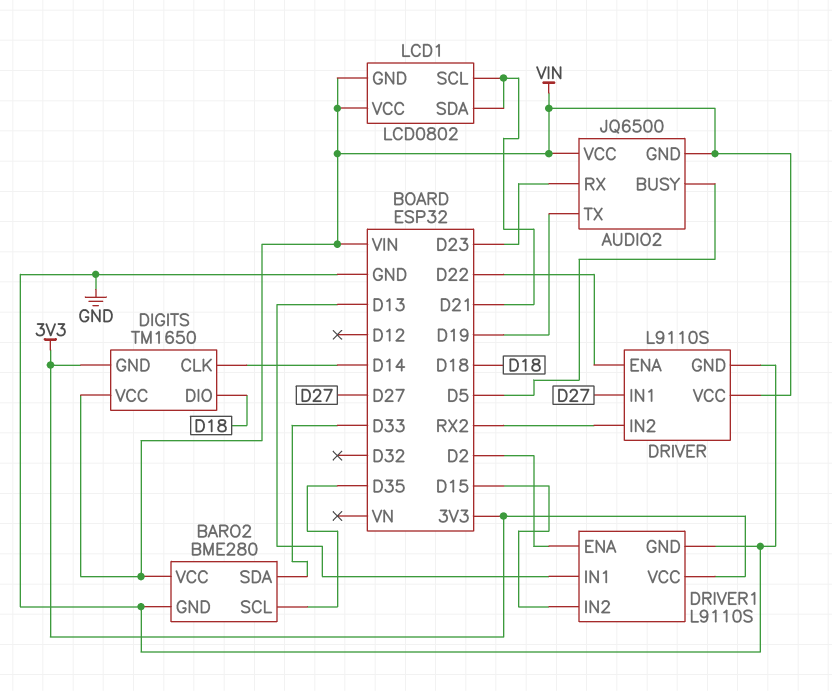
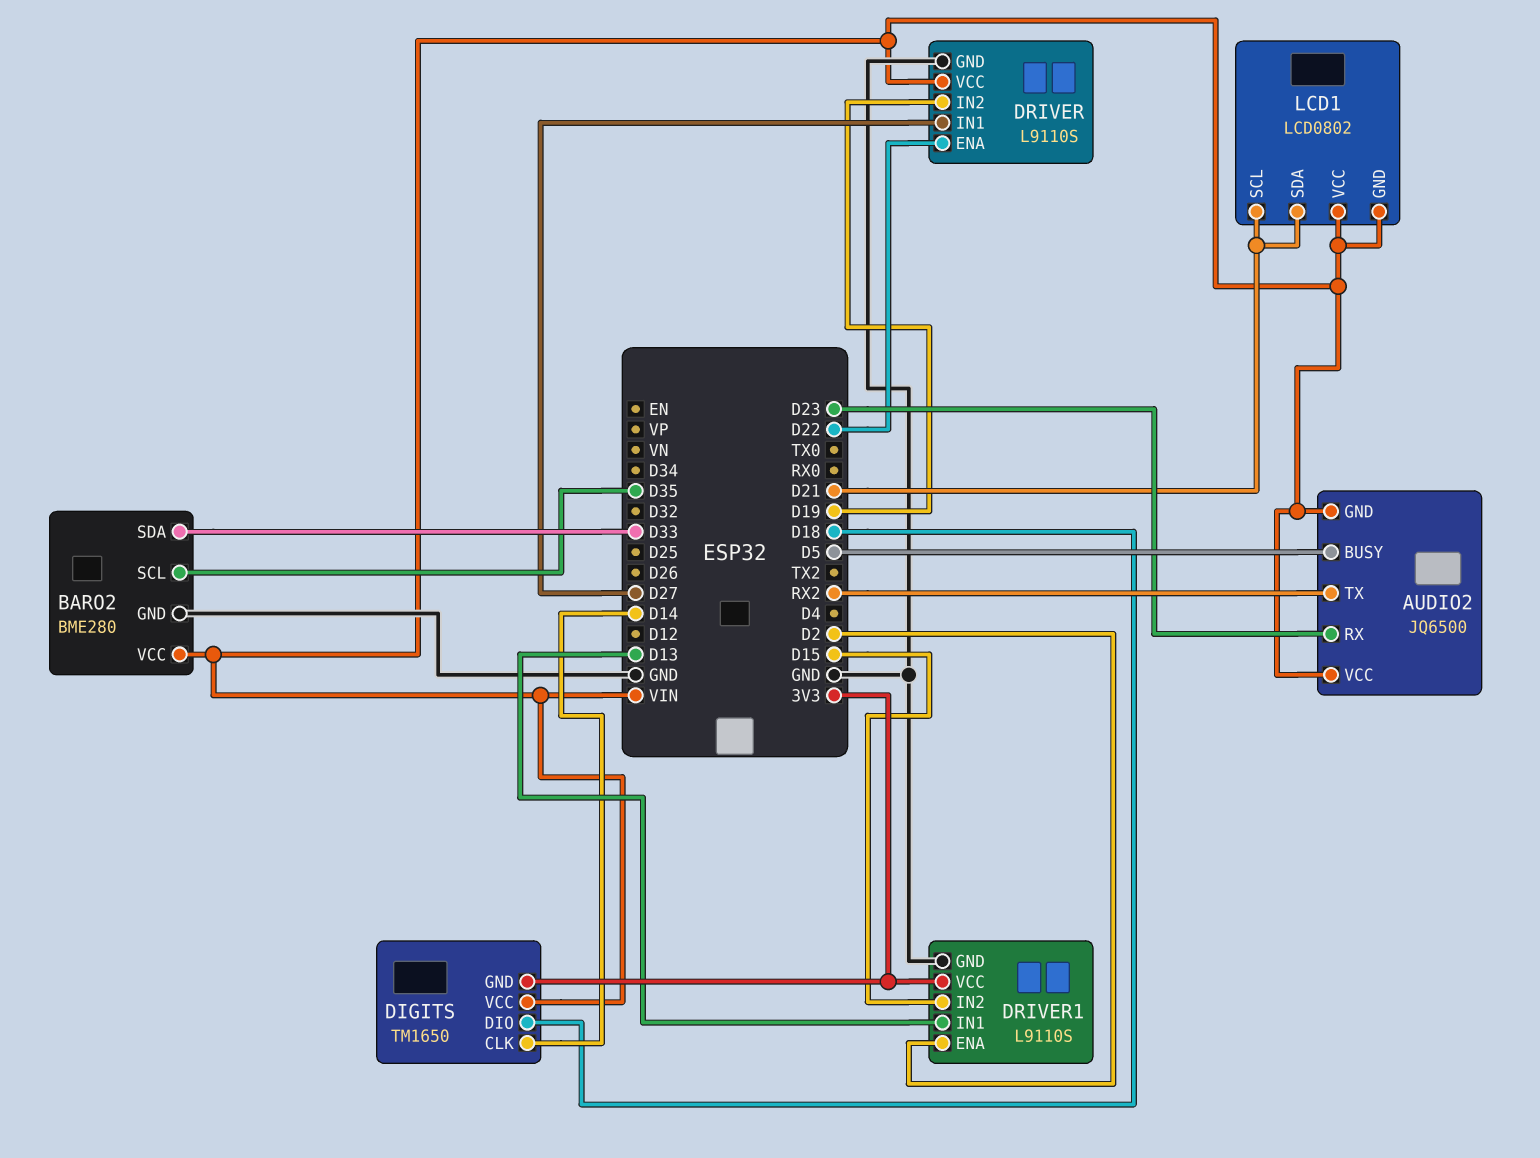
AUDIO2 pin TX: D19 -> RX2
DRIVER pin IN2: RX2 -> D19

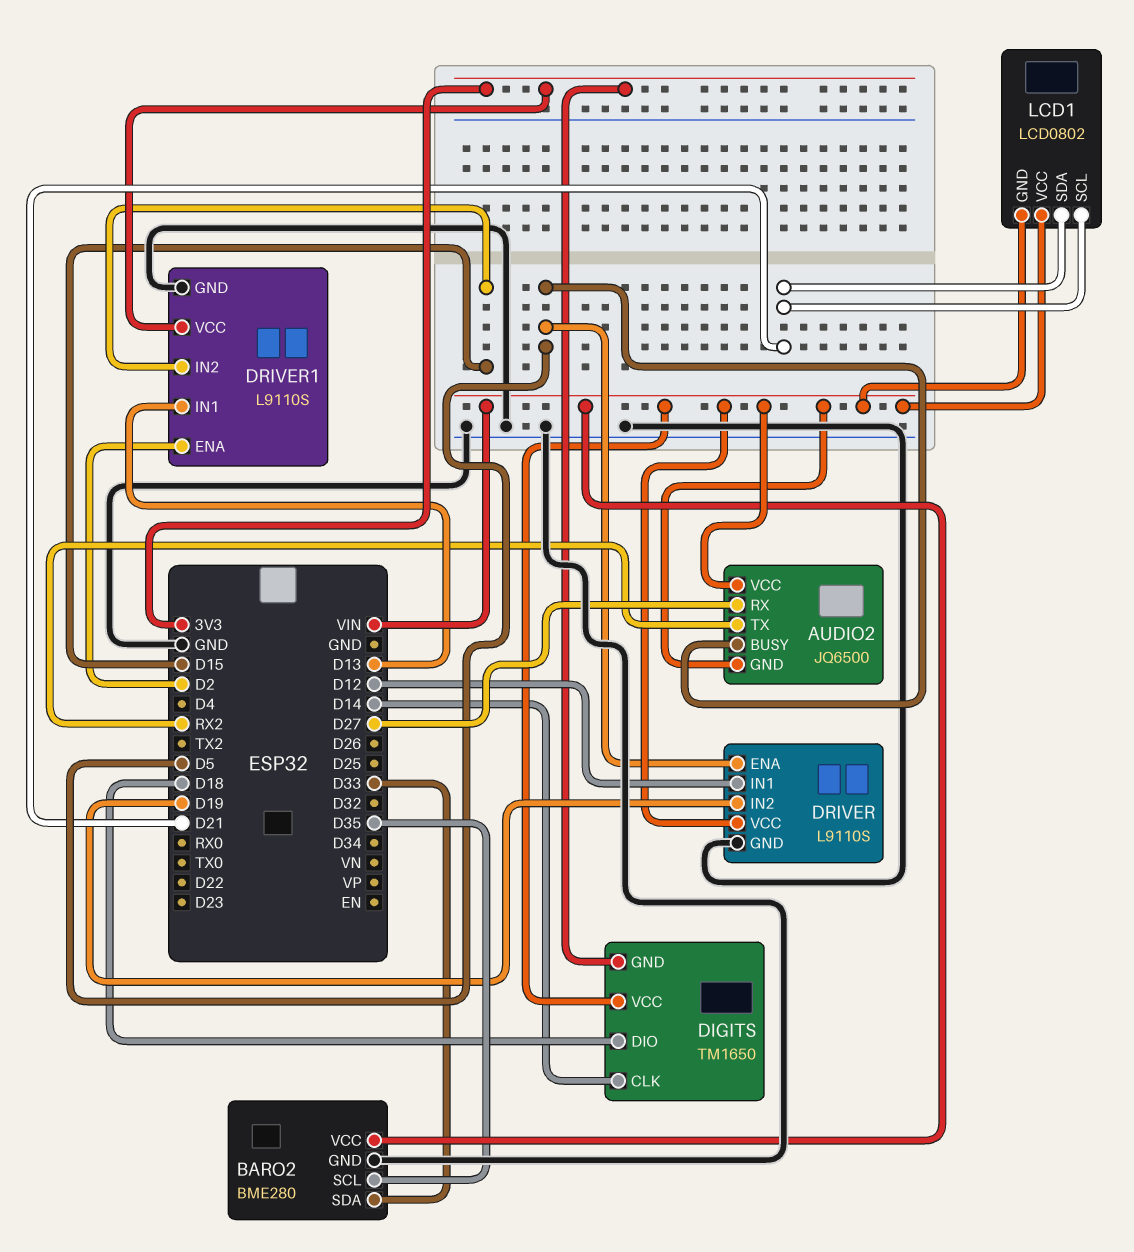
AUDIO2 pin RX: D23 -> D27
DRIVER pin ENA: D22 -> D5
DRIVER pin IN1: D27 -> D12

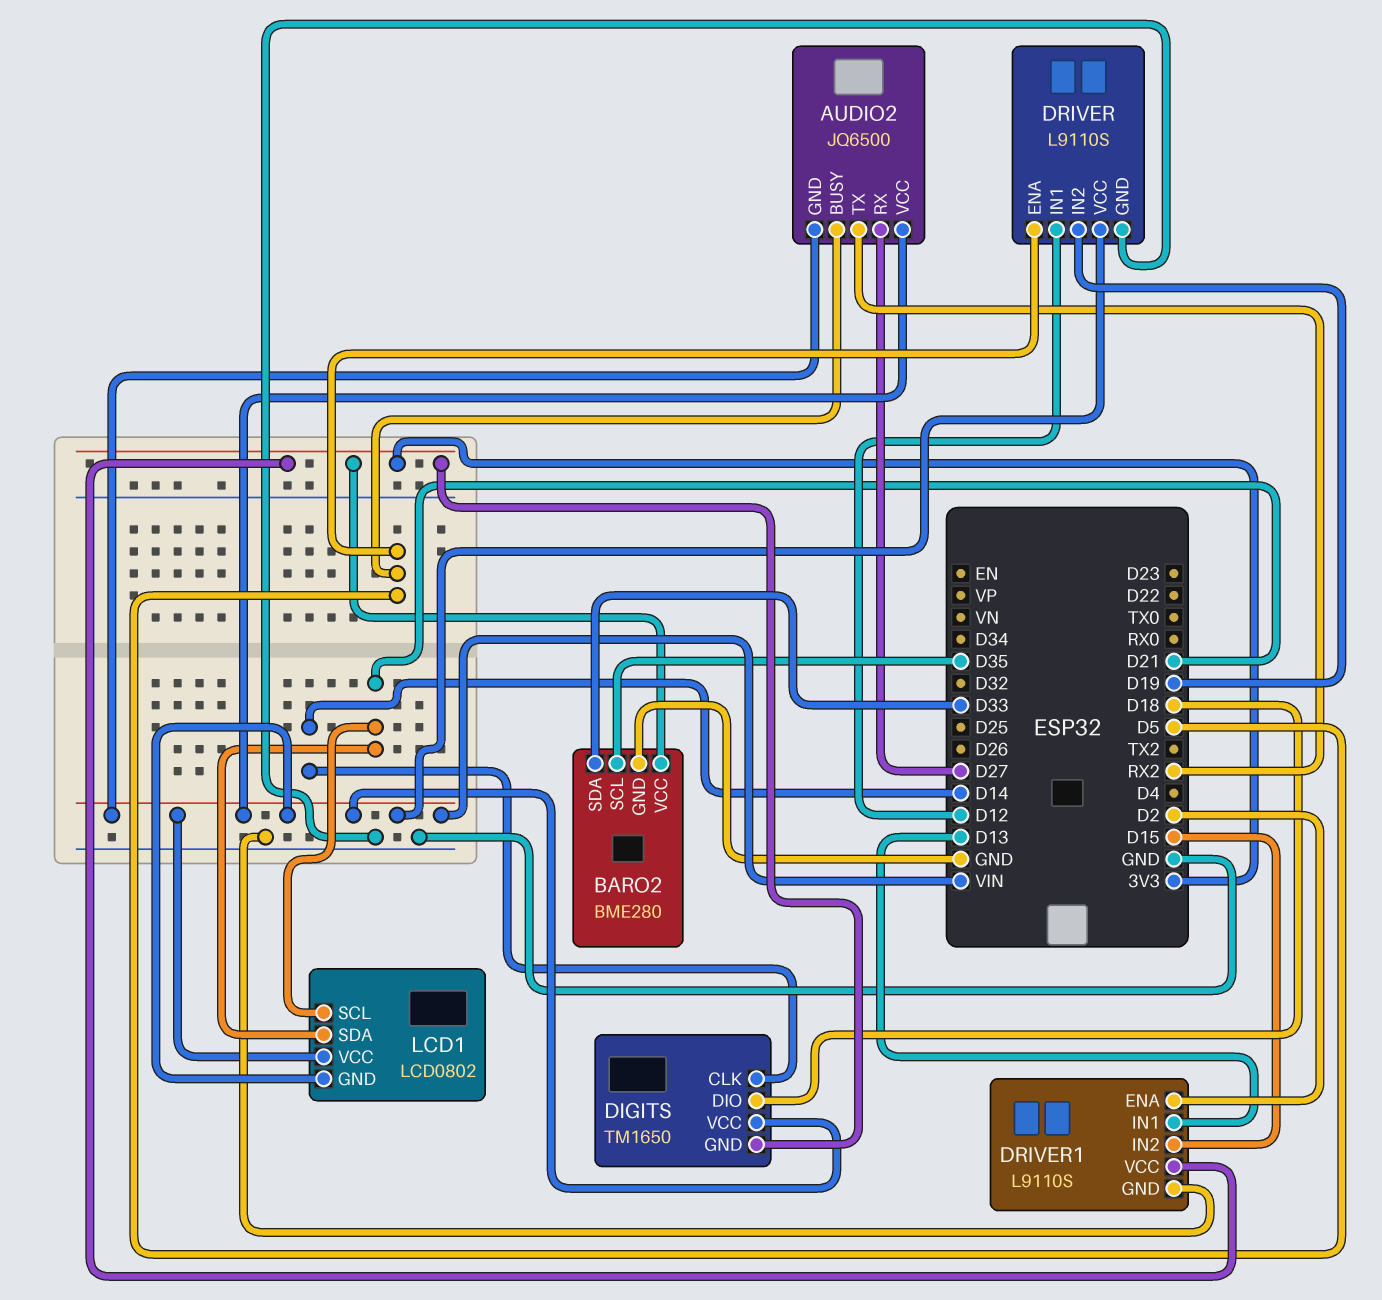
BARO2 pin VCC: VIN -> 3V3

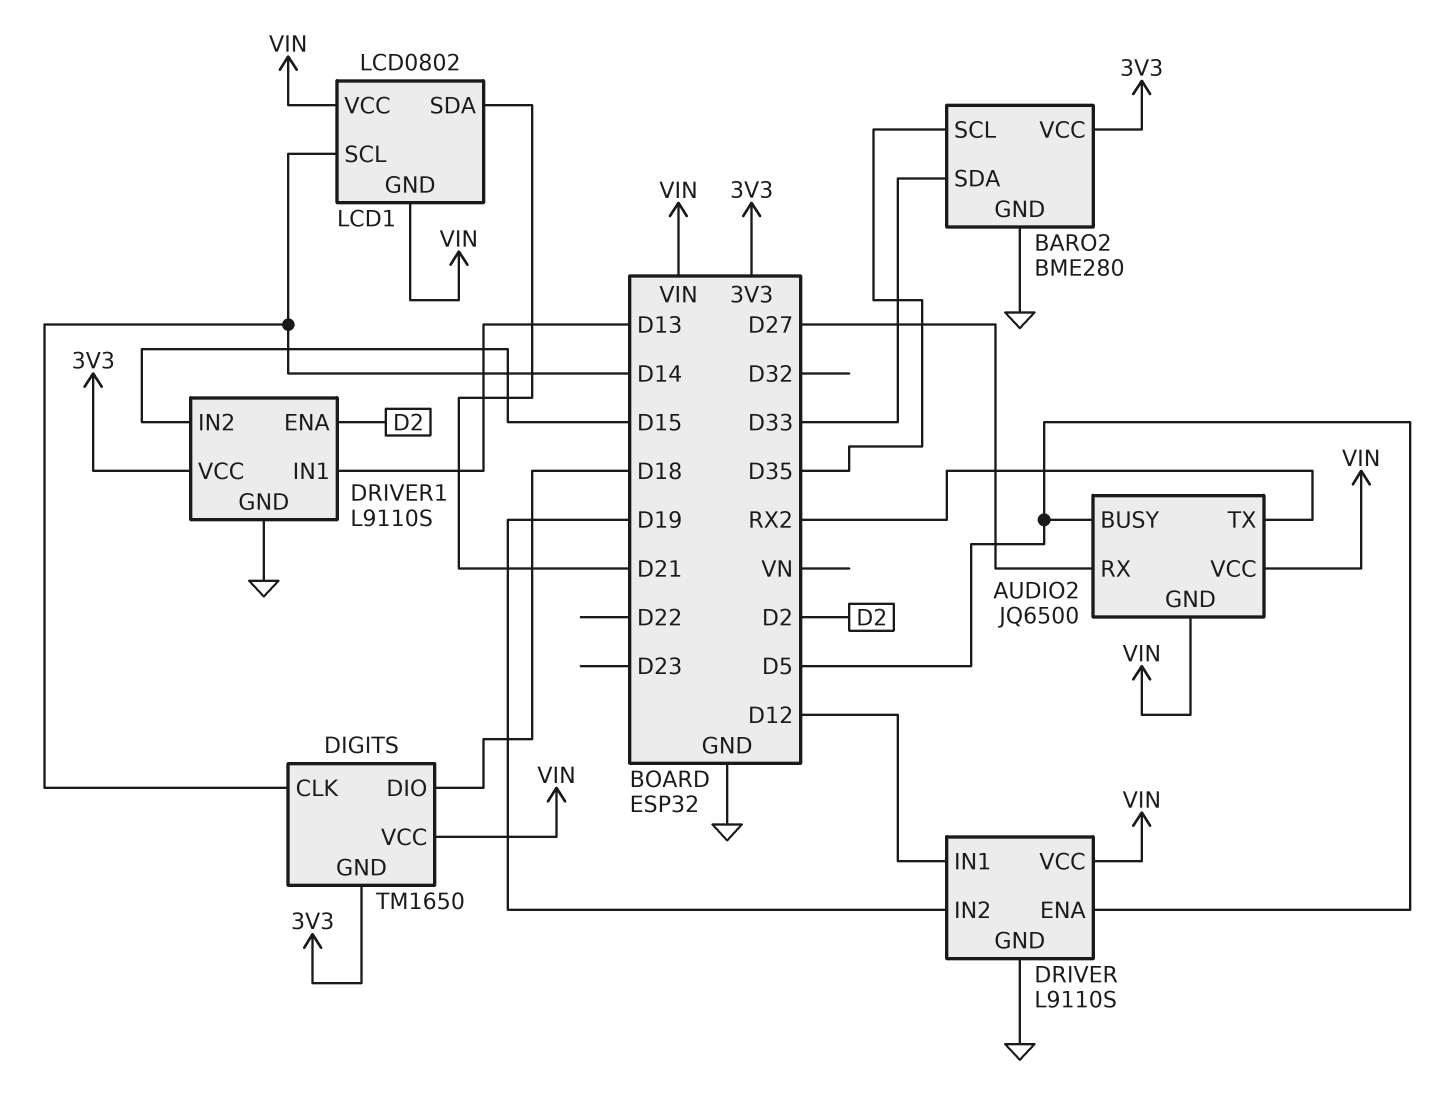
LCD1 pin SCL: D21 -> D14

